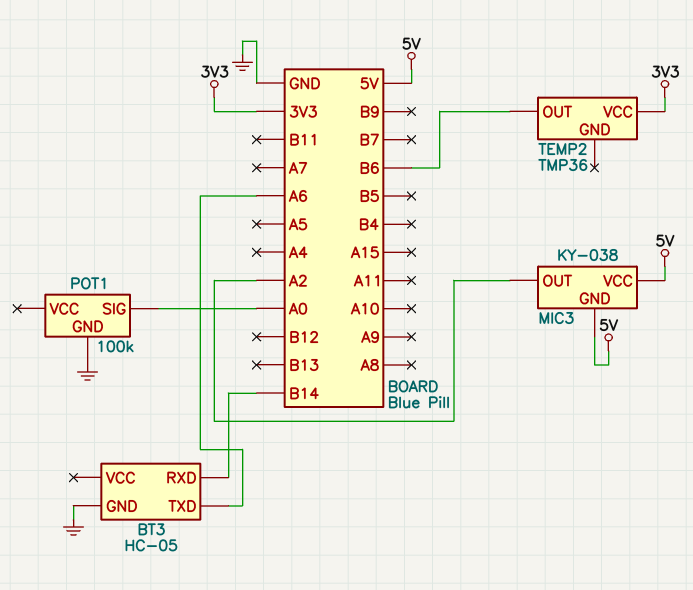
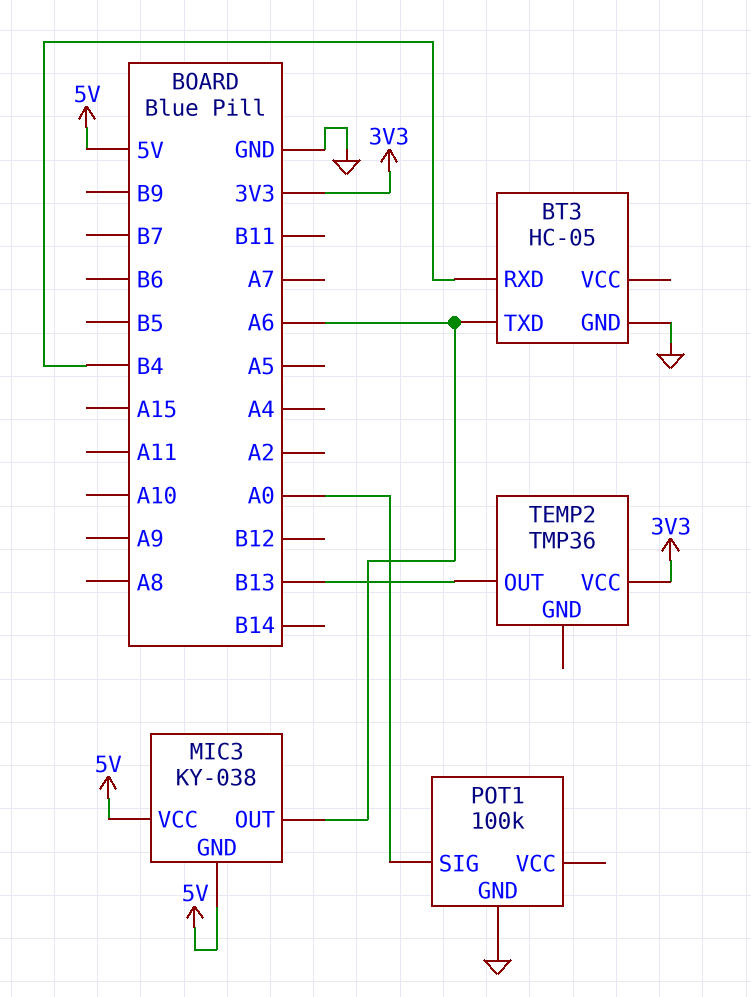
BT3 pin RXD: B14 -> B4
MIC3 pin OUT: A2 -> A6
TEMP2 pin OUT: B6 -> B13

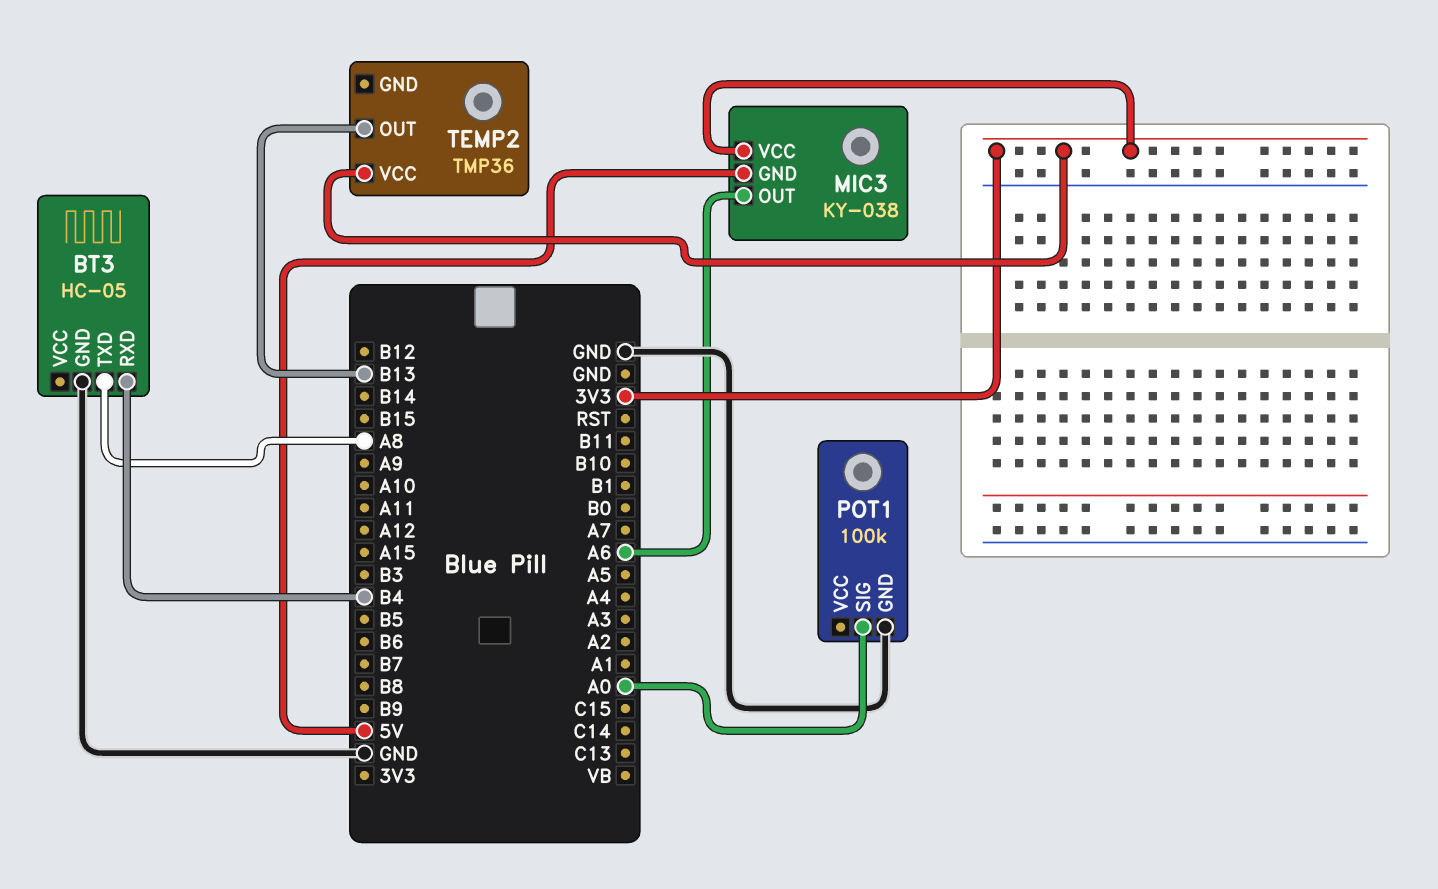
BT3 pin TXD: A6 -> A8
MIC3 pin VCC: 5V -> 3V3

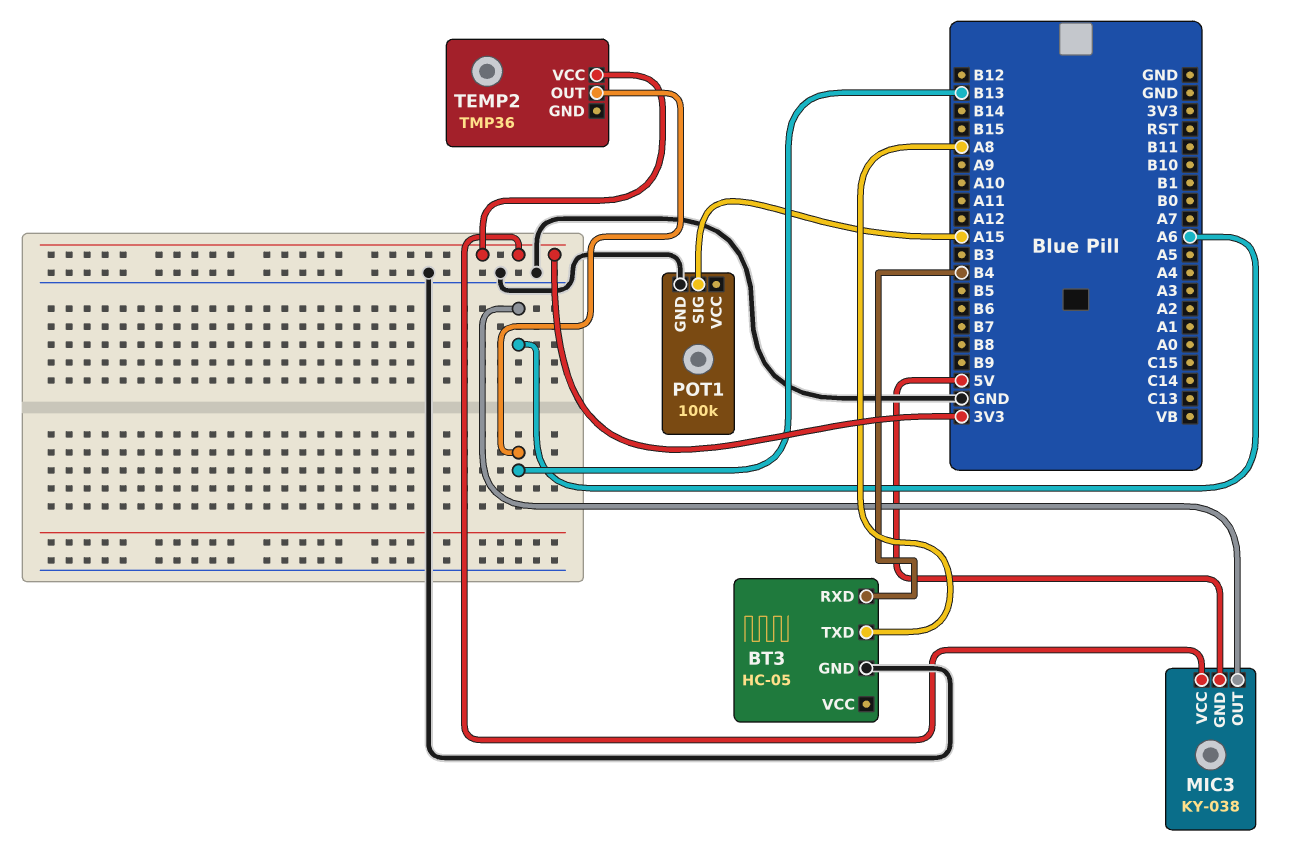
POT1 pin SIG: A0 -> A15

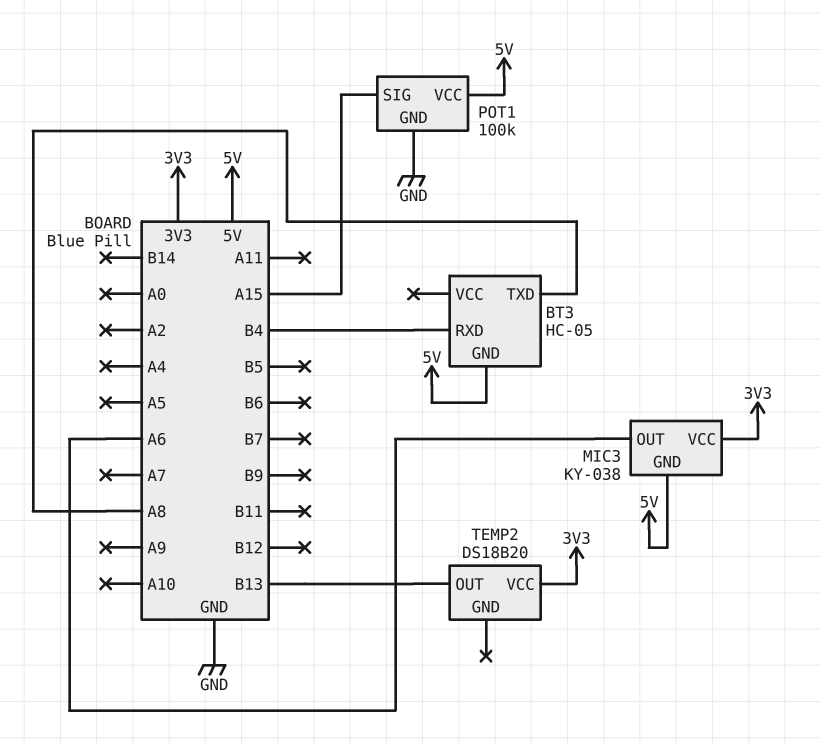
BT3 pin GND: GND -> 5V
POT1 pin VCC: none -> 5V
TEMP2: TMP36 -> DS18B20

